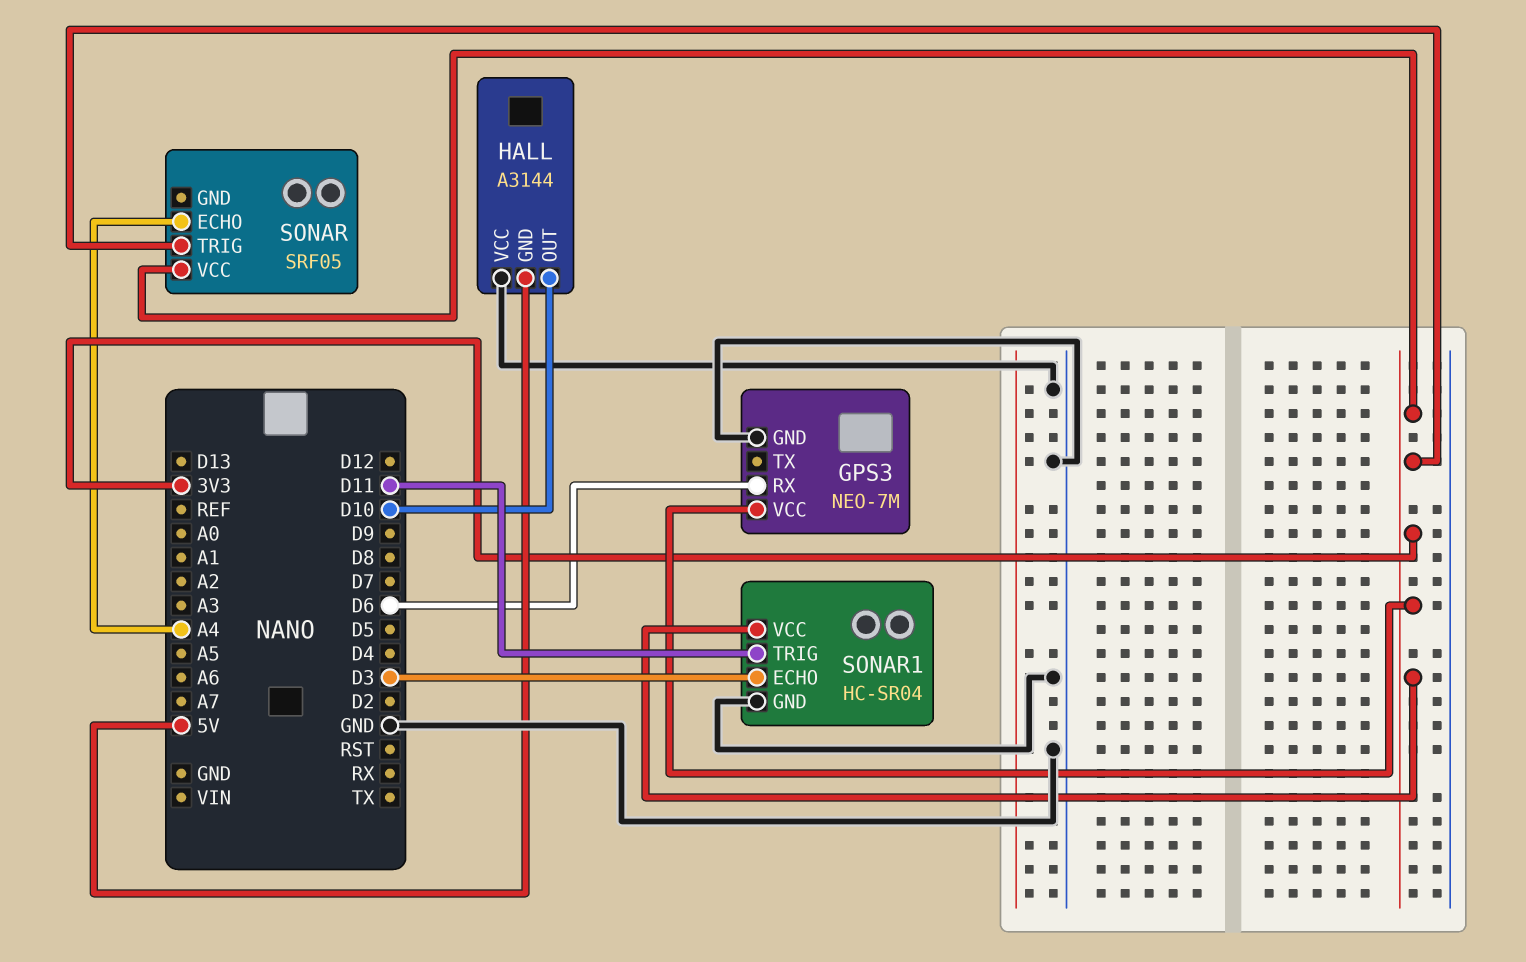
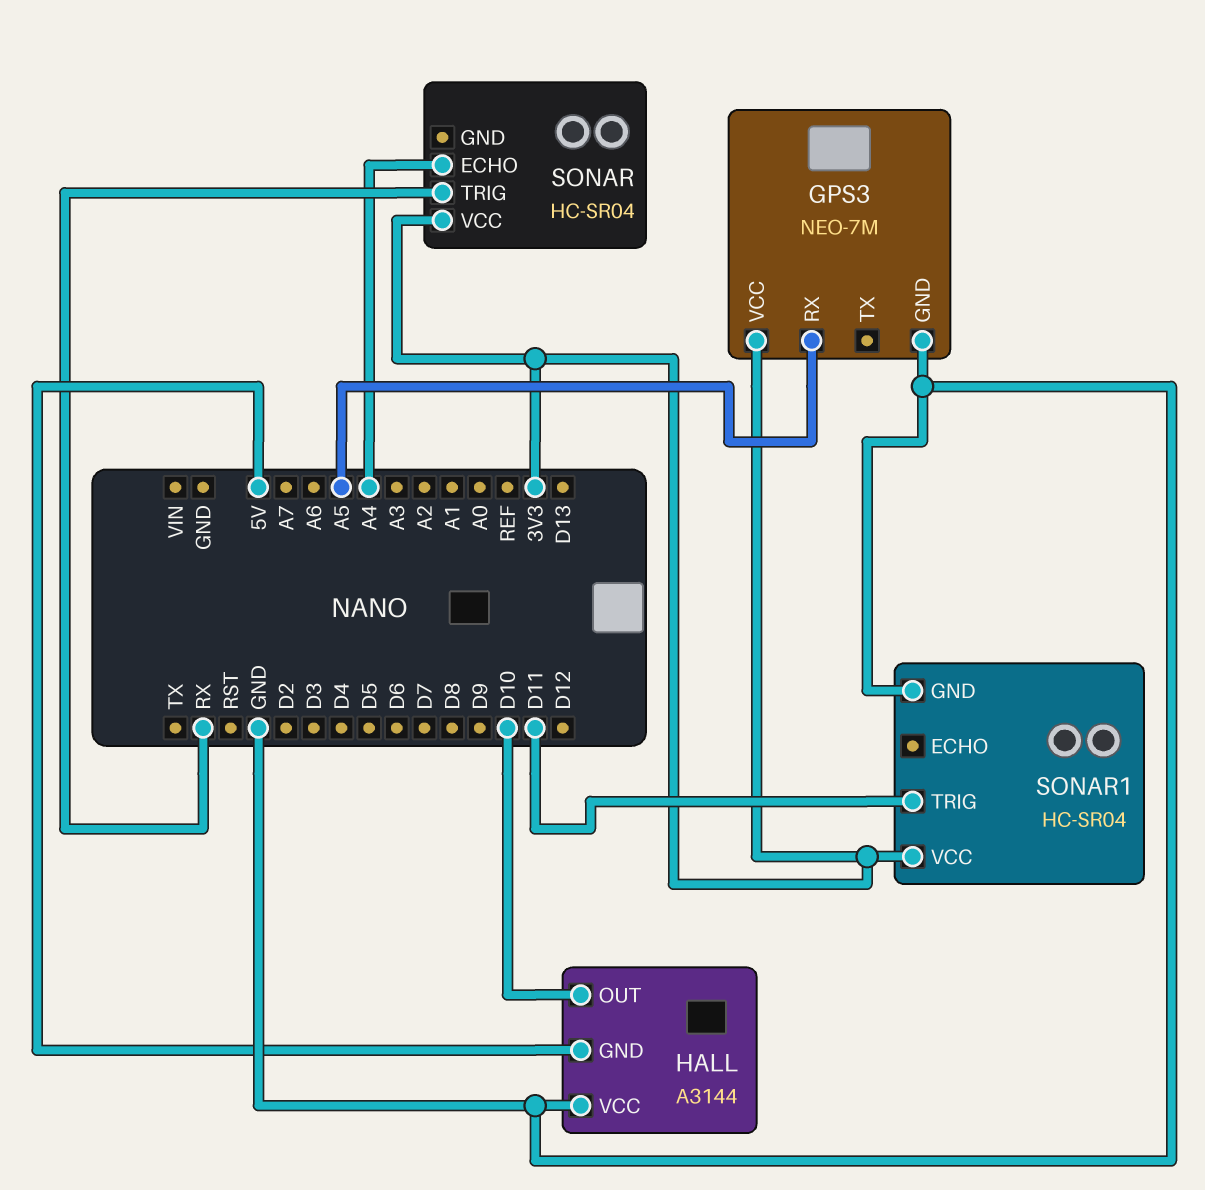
GPS3 pin RX: D6 -> A5
SONAR: SRF05 -> HC-SR04
SONAR pin TRIG: 3V3 -> RX
SONAR1 pin ECHO: D3 -> none

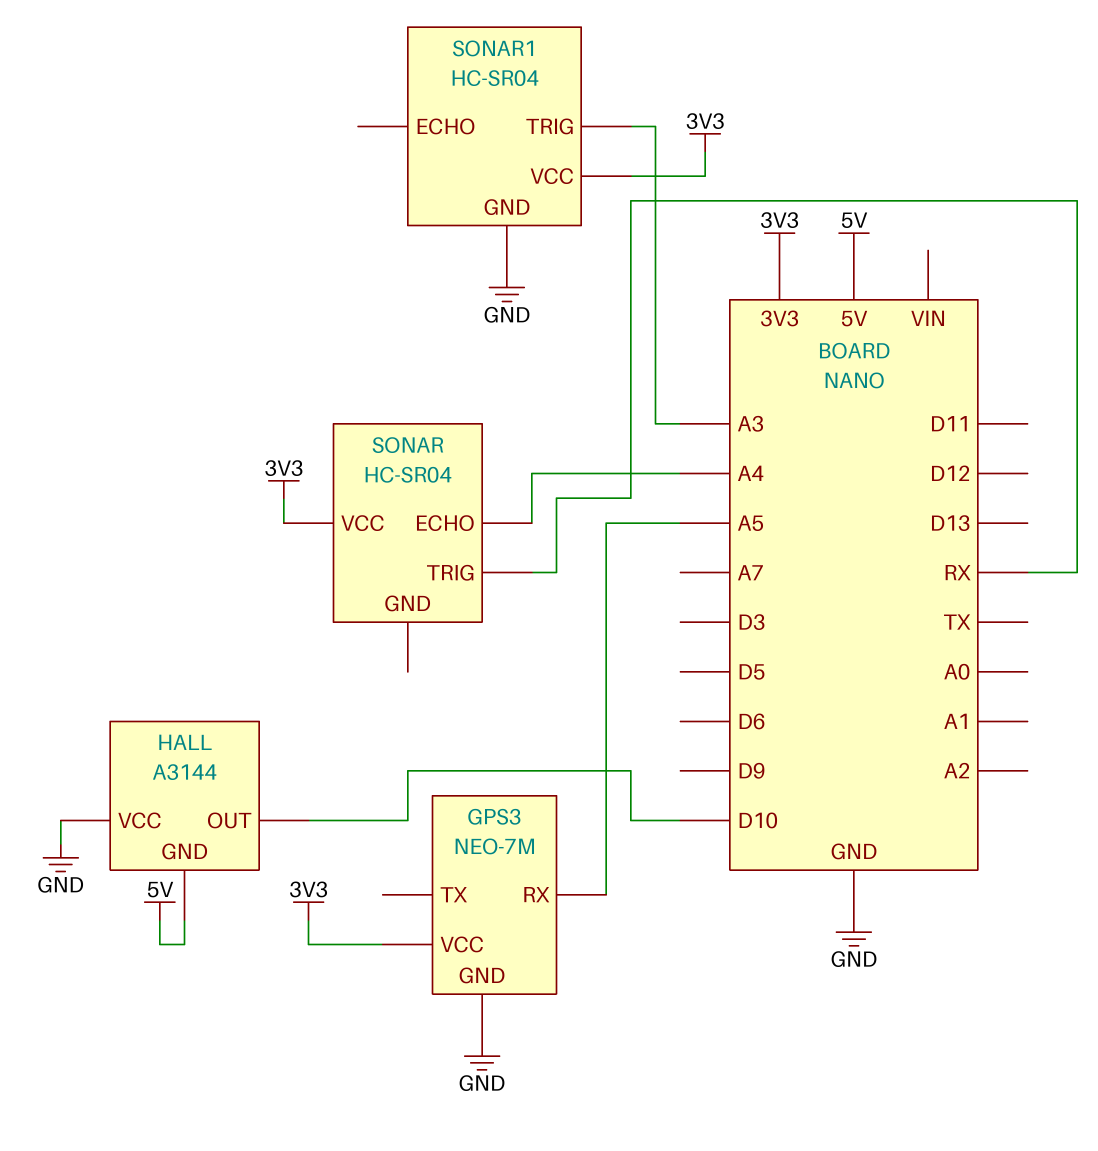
SONAR1 pin TRIG: D11 -> A3

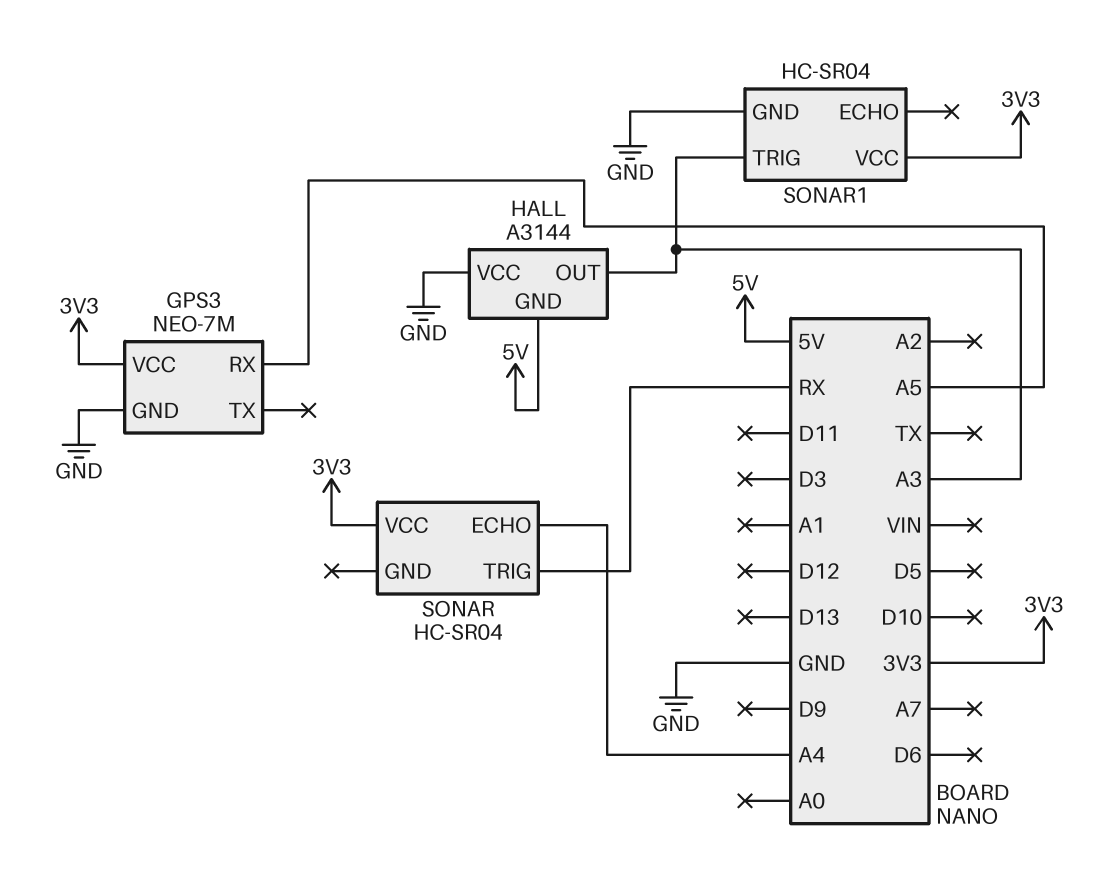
HALL pin OUT: D10 -> A3

